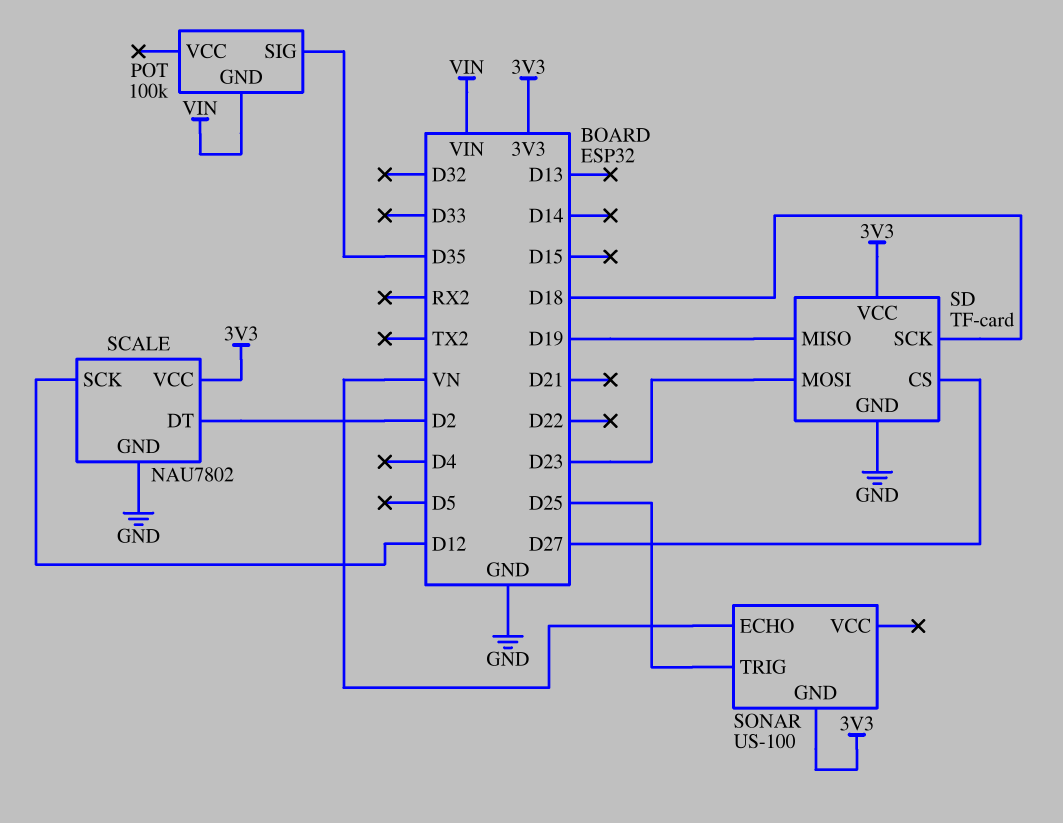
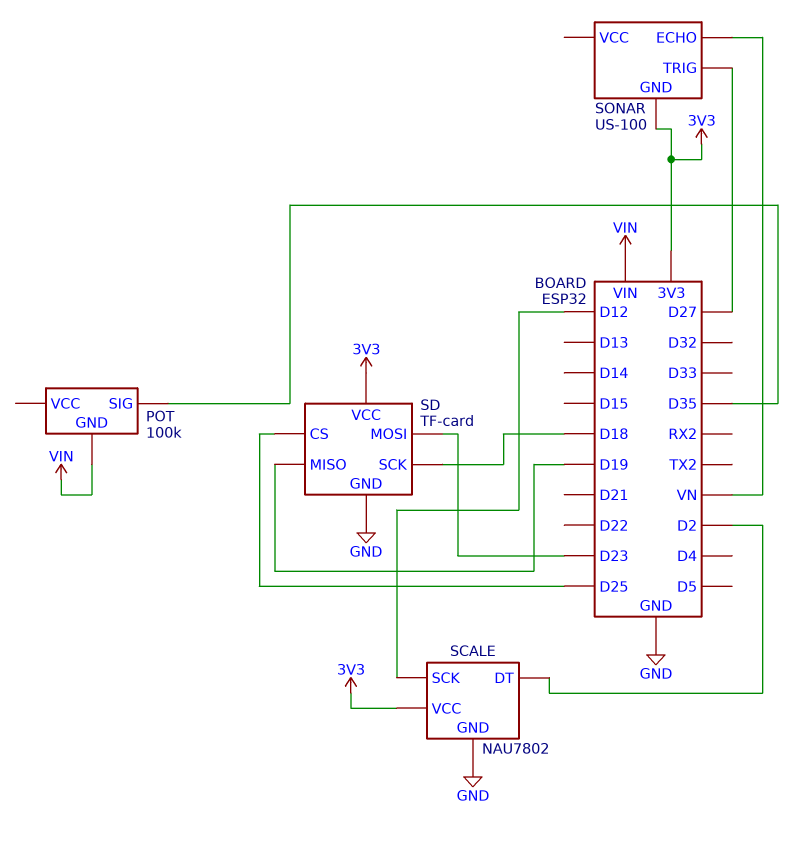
SD pin CS: D27 -> D25
SONAR pin TRIG: D25 -> D27

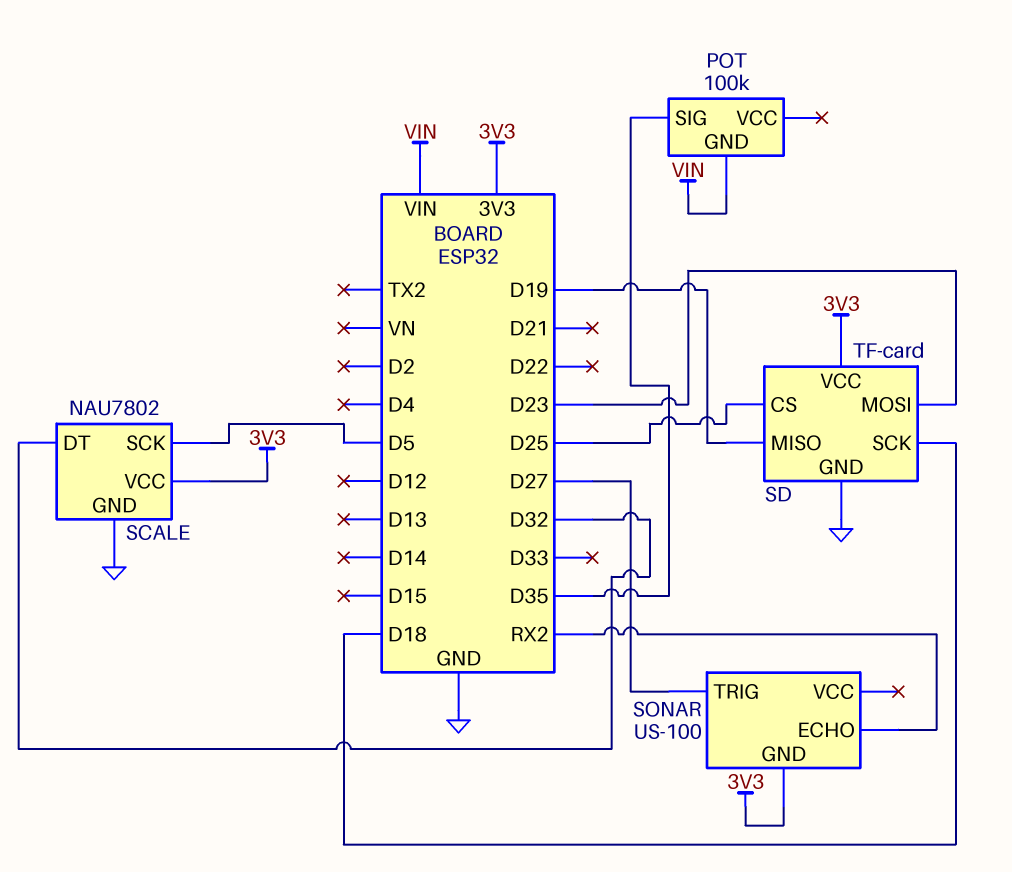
SCALE pin DT: D2 -> D32
SCALE pin SCK: D12 -> D5
SONAR pin ECHO: VN -> RX2

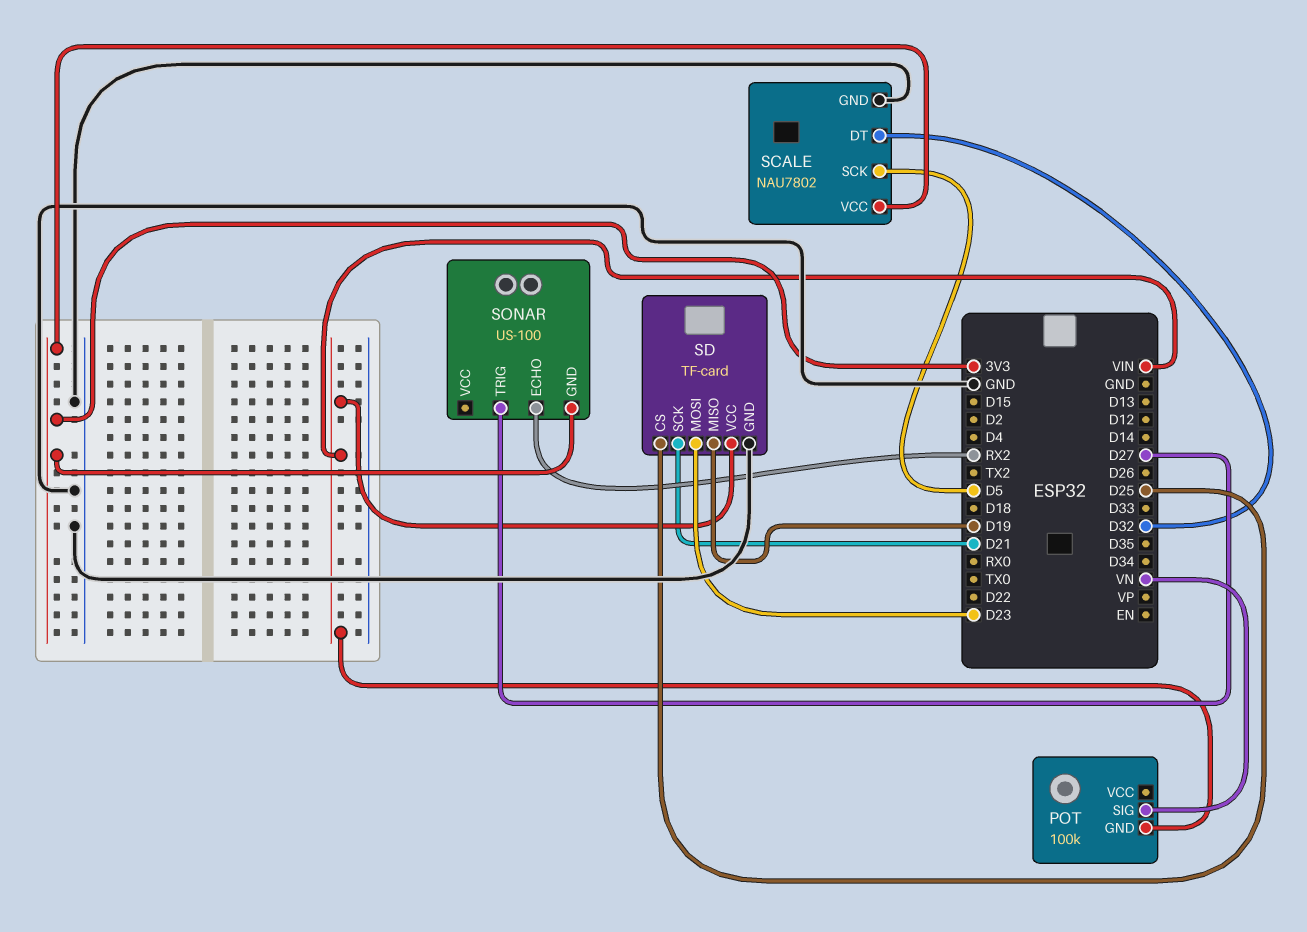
POT pin SIG: D35 -> VN
SD pin SCK: D18 -> D21
SD pin VCC: 3V3 -> VIN

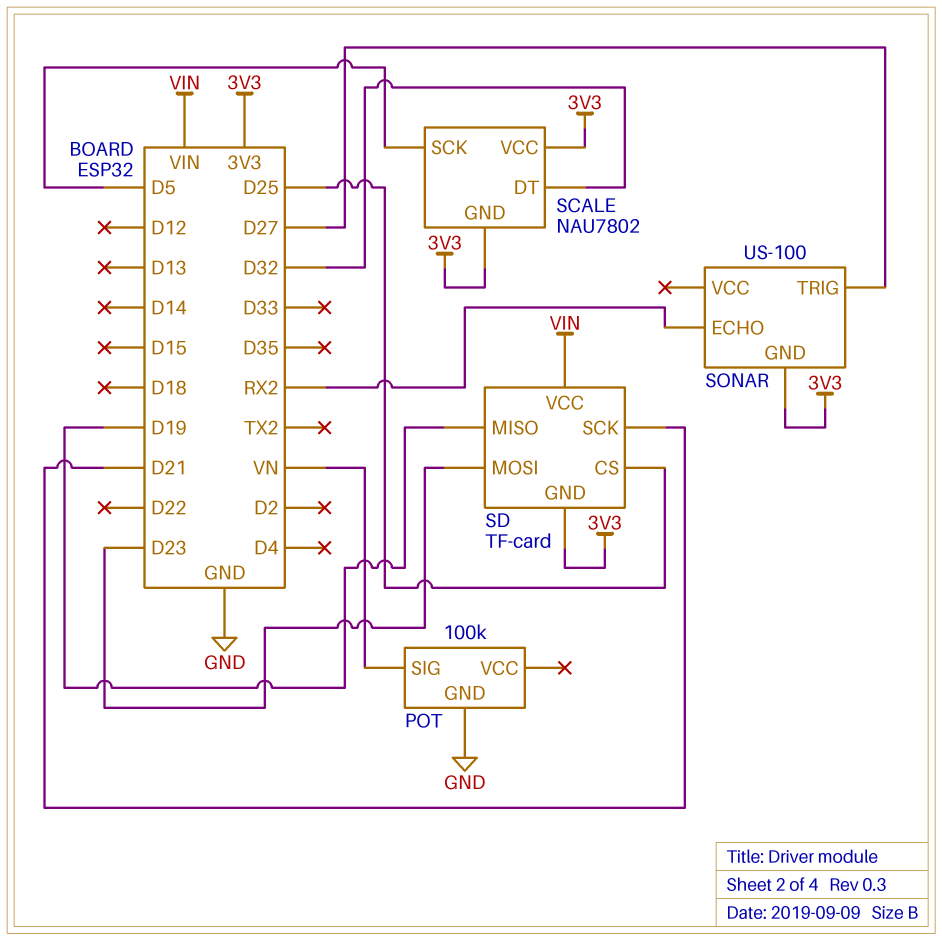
POT pin GND: VIN -> GND
SCALE pin GND: GND -> 3V3
SD pin GND: GND -> 3V3

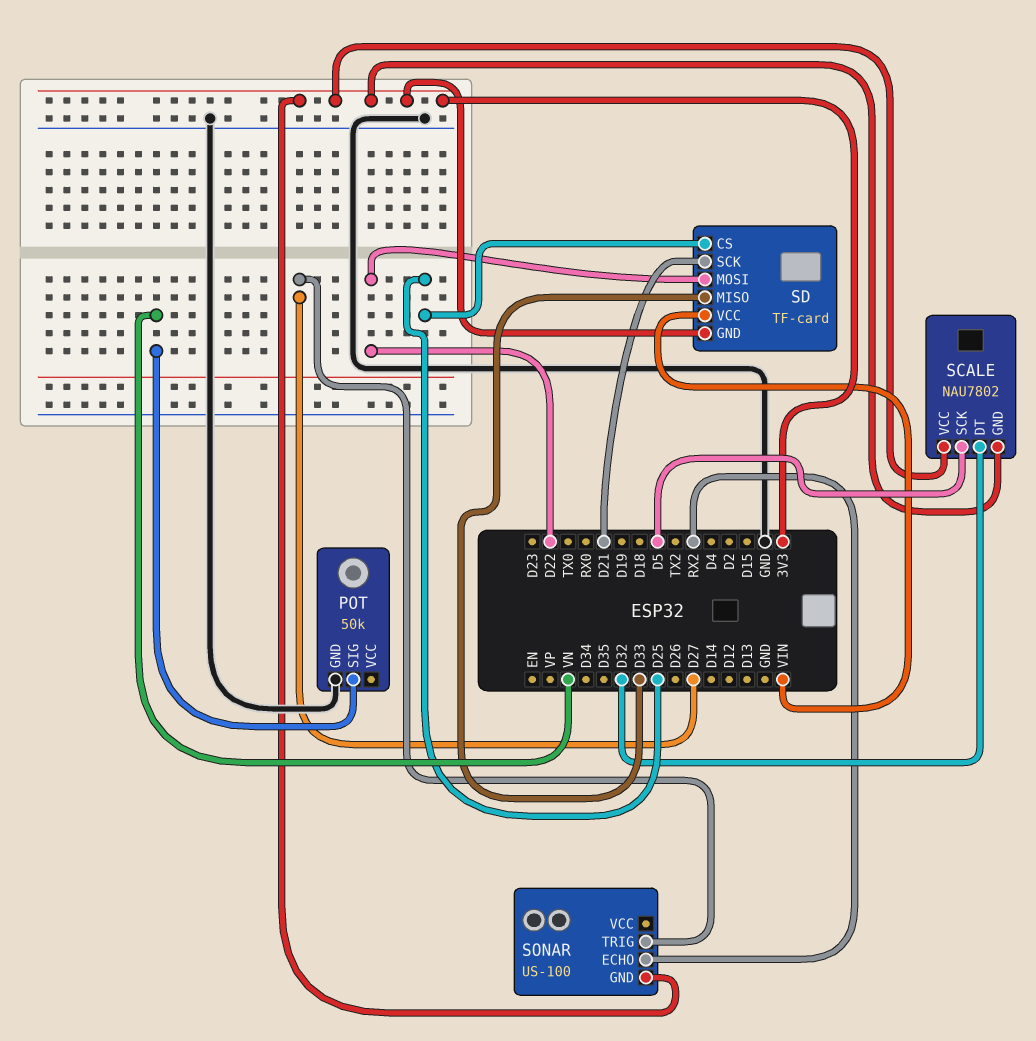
POT: 100k -> 50k
SD pin MISO: D19 -> D33
SD pin MOSI: D23 -> D22

